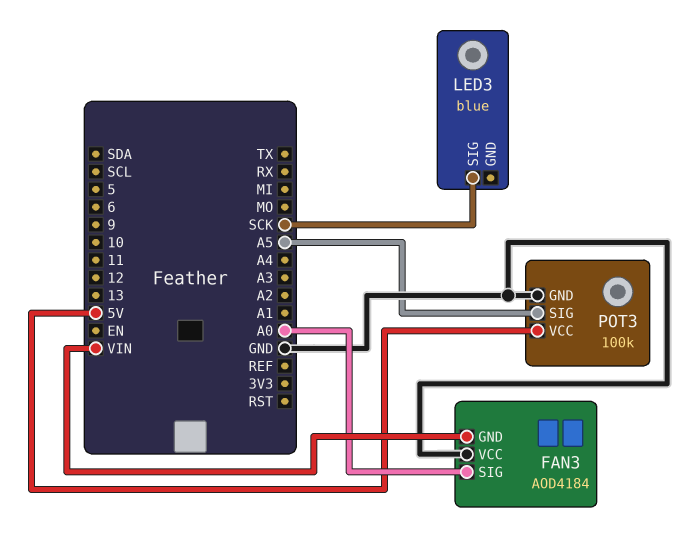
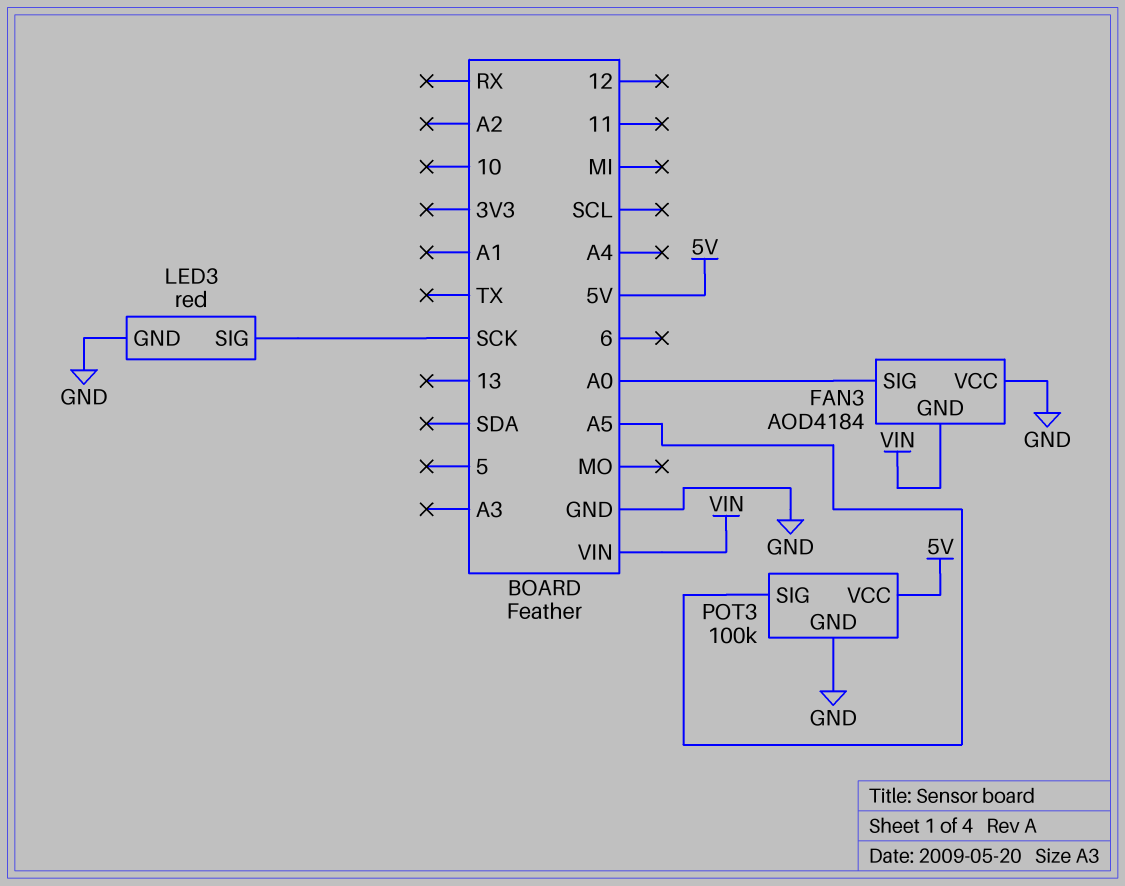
LED3: blue -> red
LED3 pin GND: none -> GND

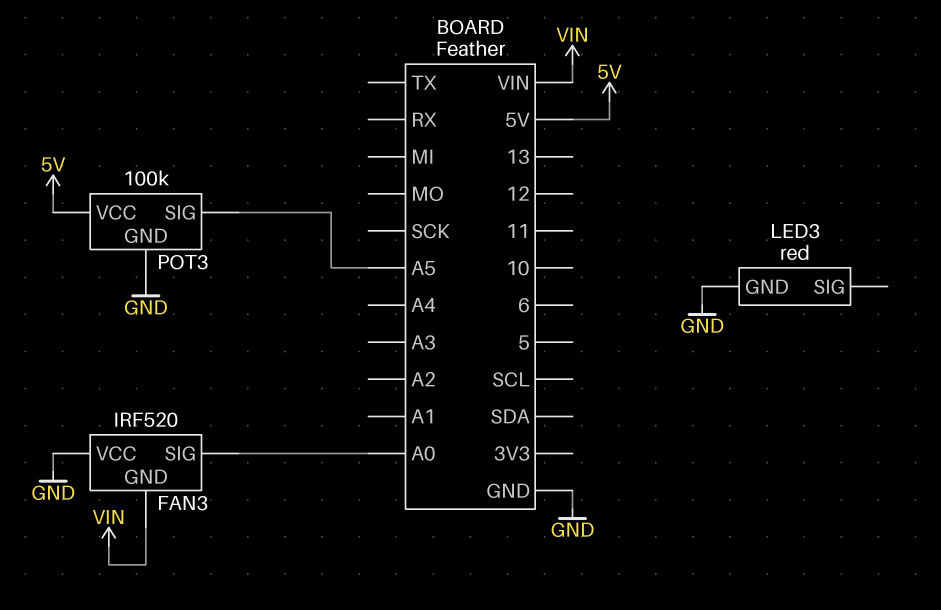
FAN3: AOD4184 -> IRF520
LED3 pin SIG: SCK -> none

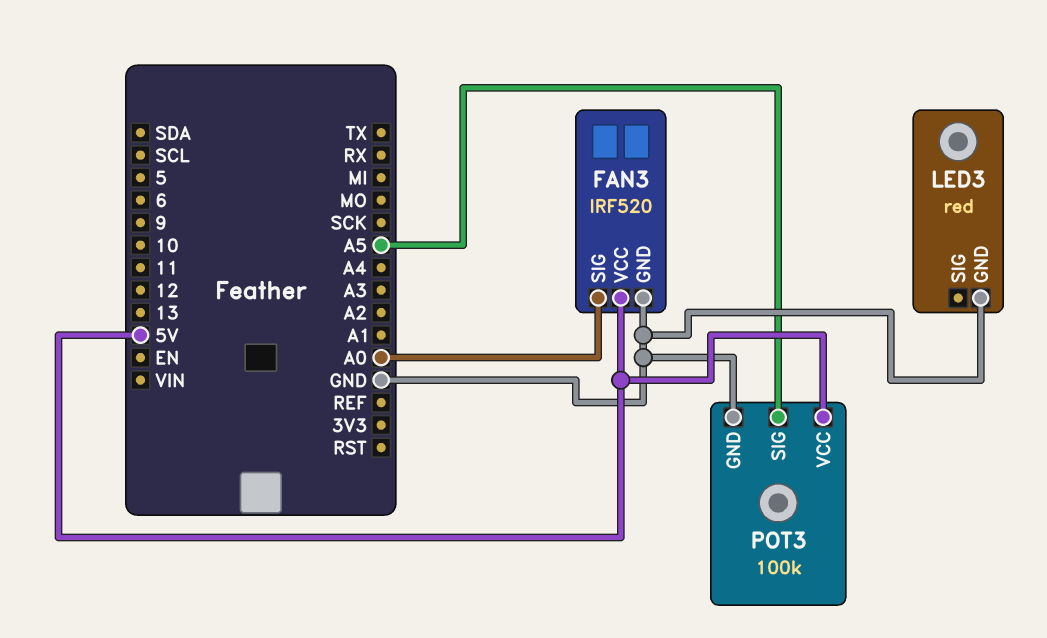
FAN3 pin GND: VIN -> GND
FAN3 pin VCC: GND -> 5V

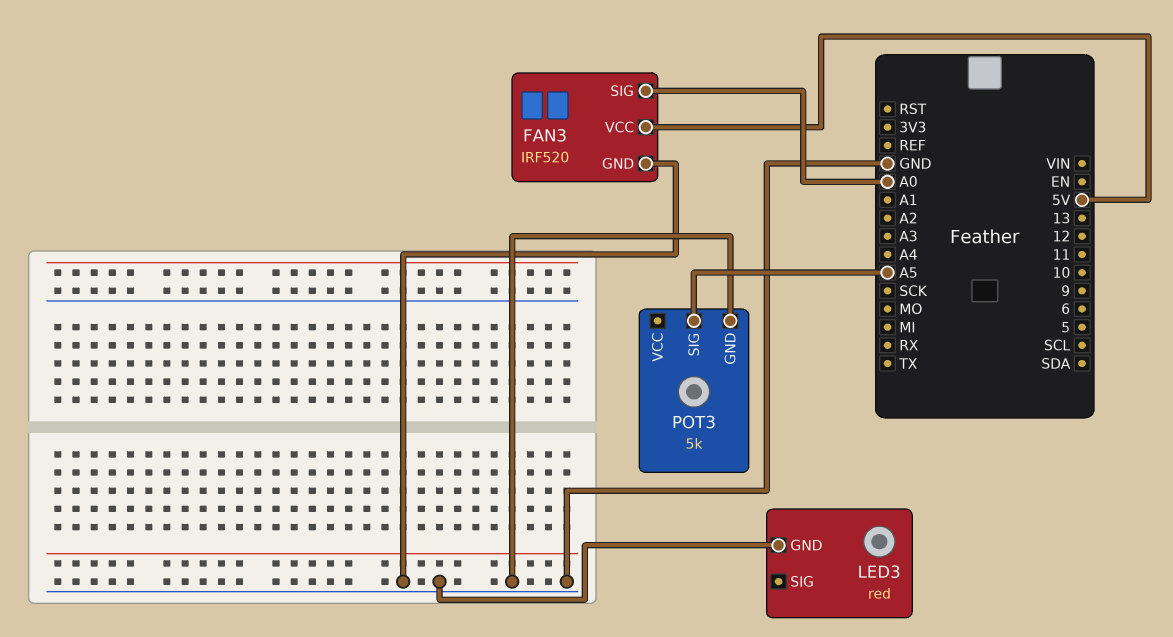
POT3: 100k -> 5k
POT3 pin VCC: 5V -> none

